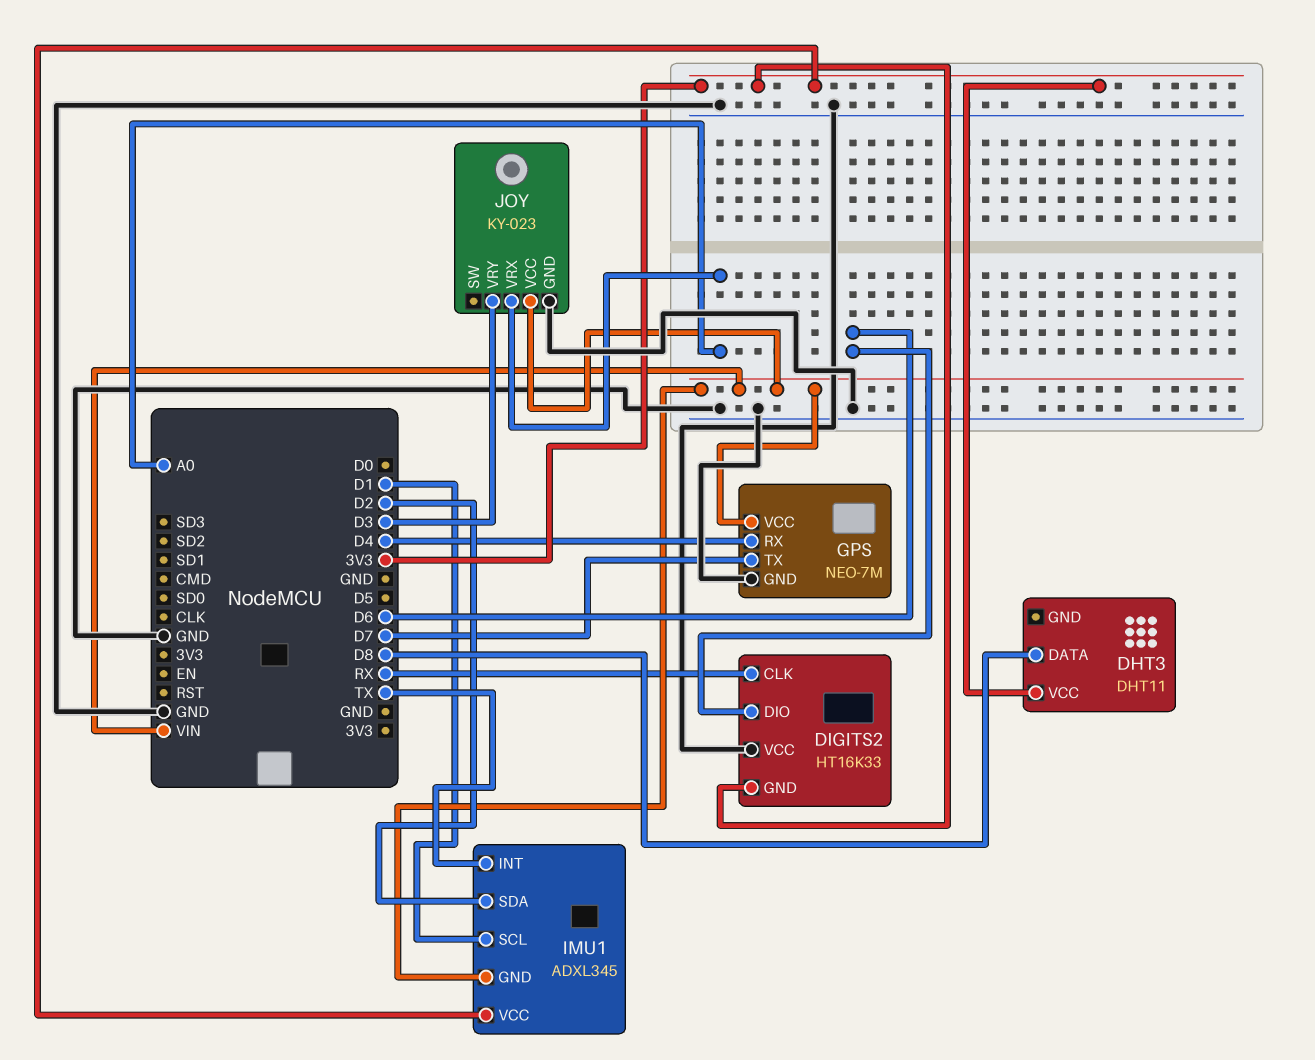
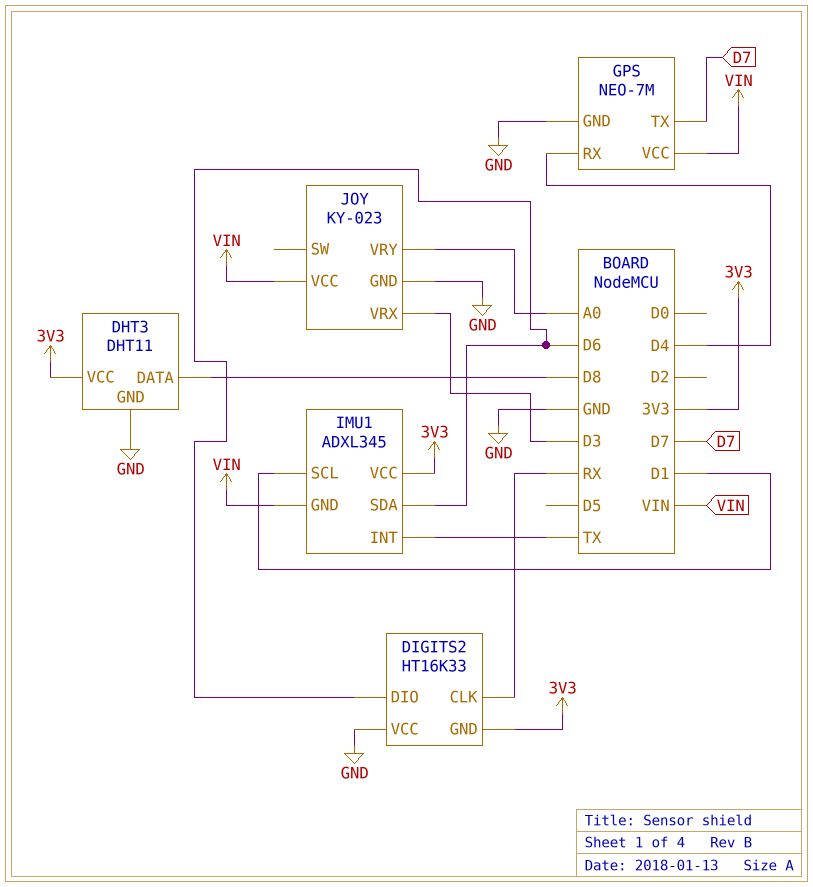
DHT3 pin GND: none -> GND
IMU1 pin SDA: D2 -> D6
JOY pin VRX: A0 -> D3
JOY pin VRY: D3 -> A0

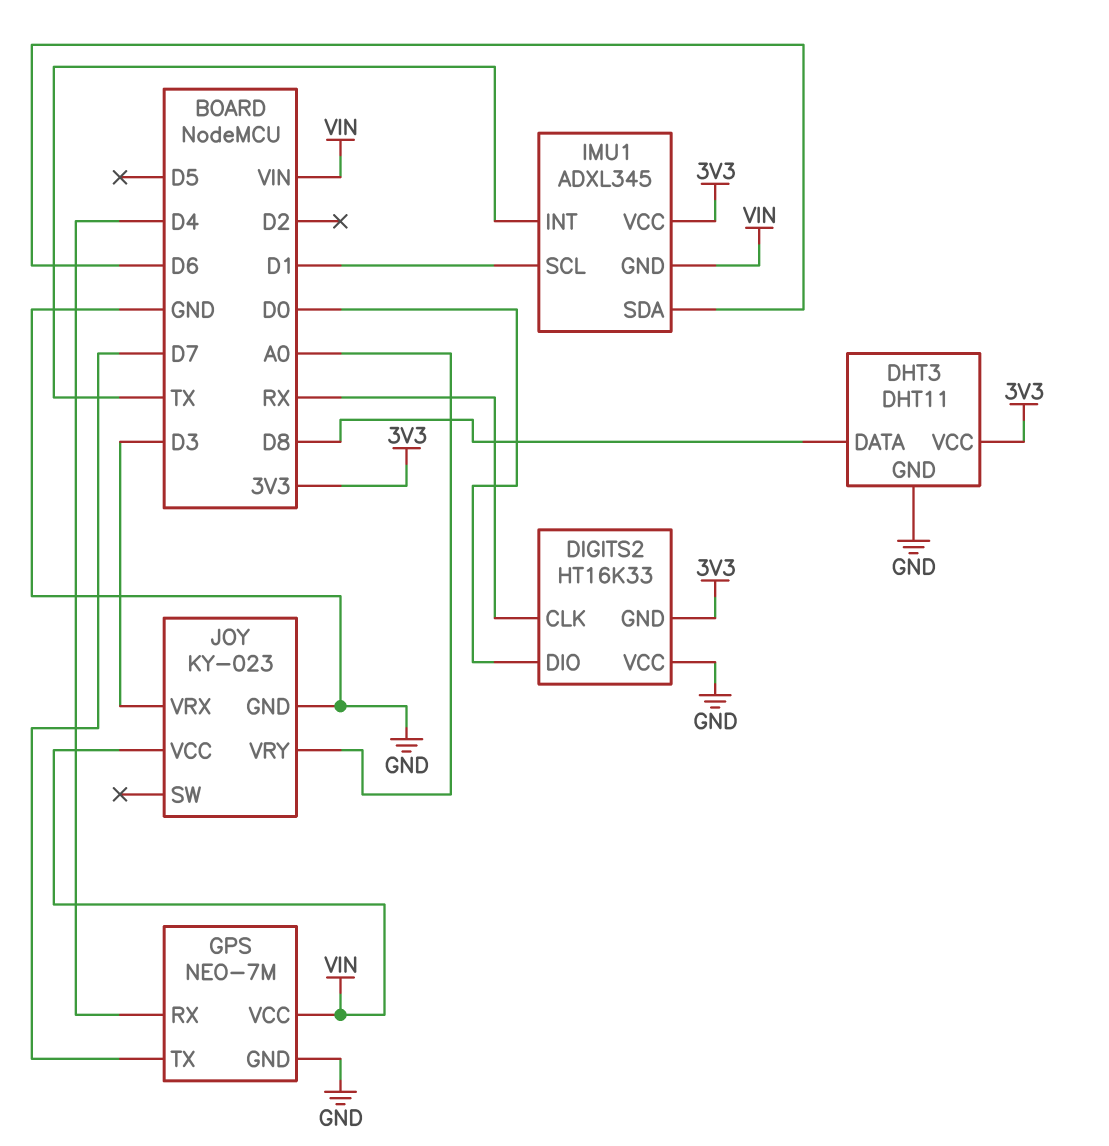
DIGITS2 pin DIO: D6 -> D0

